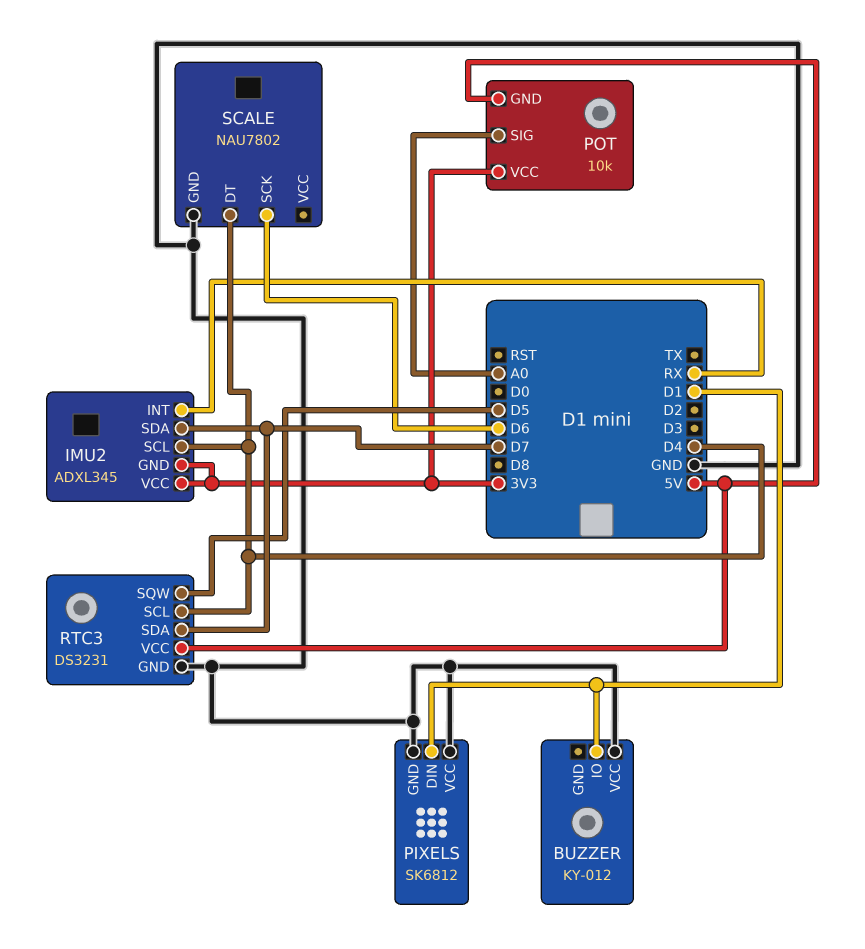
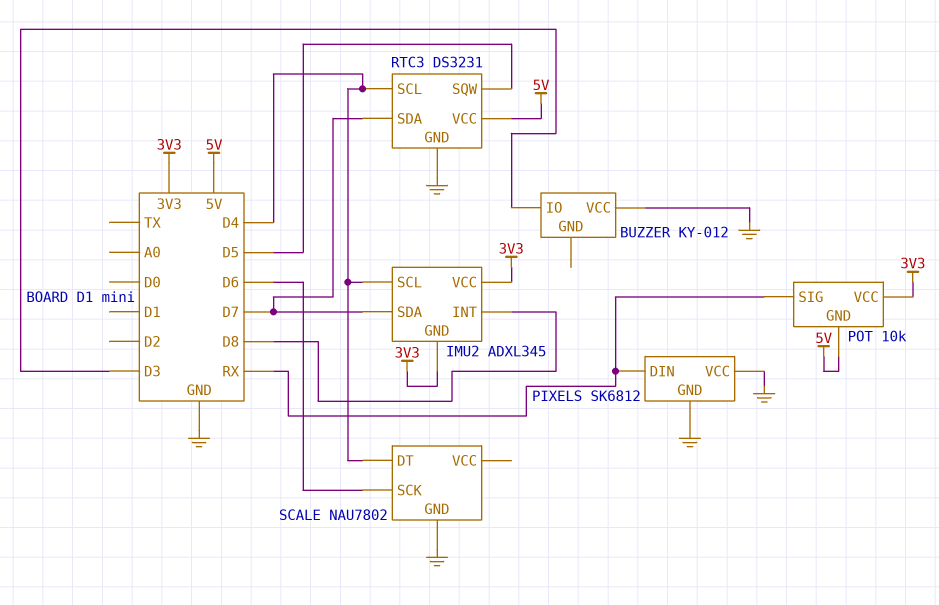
BUZZER pin IO: D1 -> D3
IMU2 pin INT: RX -> D8
PIXELS pin DIN: D1 -> RX
POT pin SIG: A0 -> RX

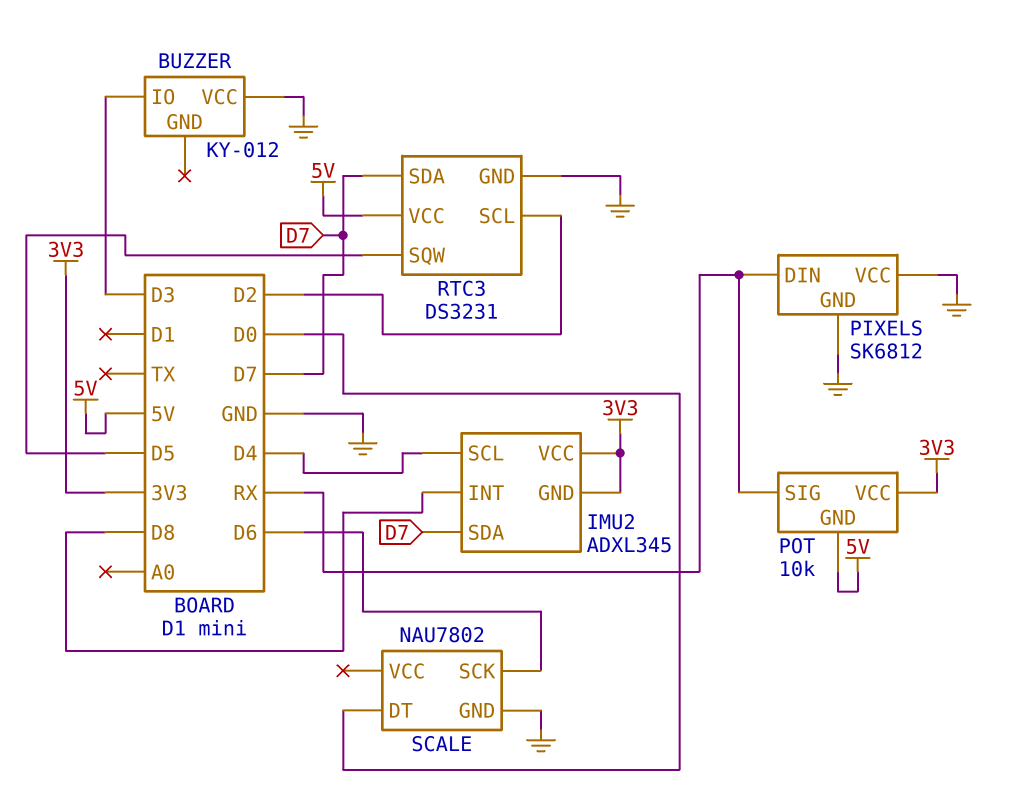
RTC3 pin SCL: D4 -> D2
SCALE pin DT: D4 -> D0

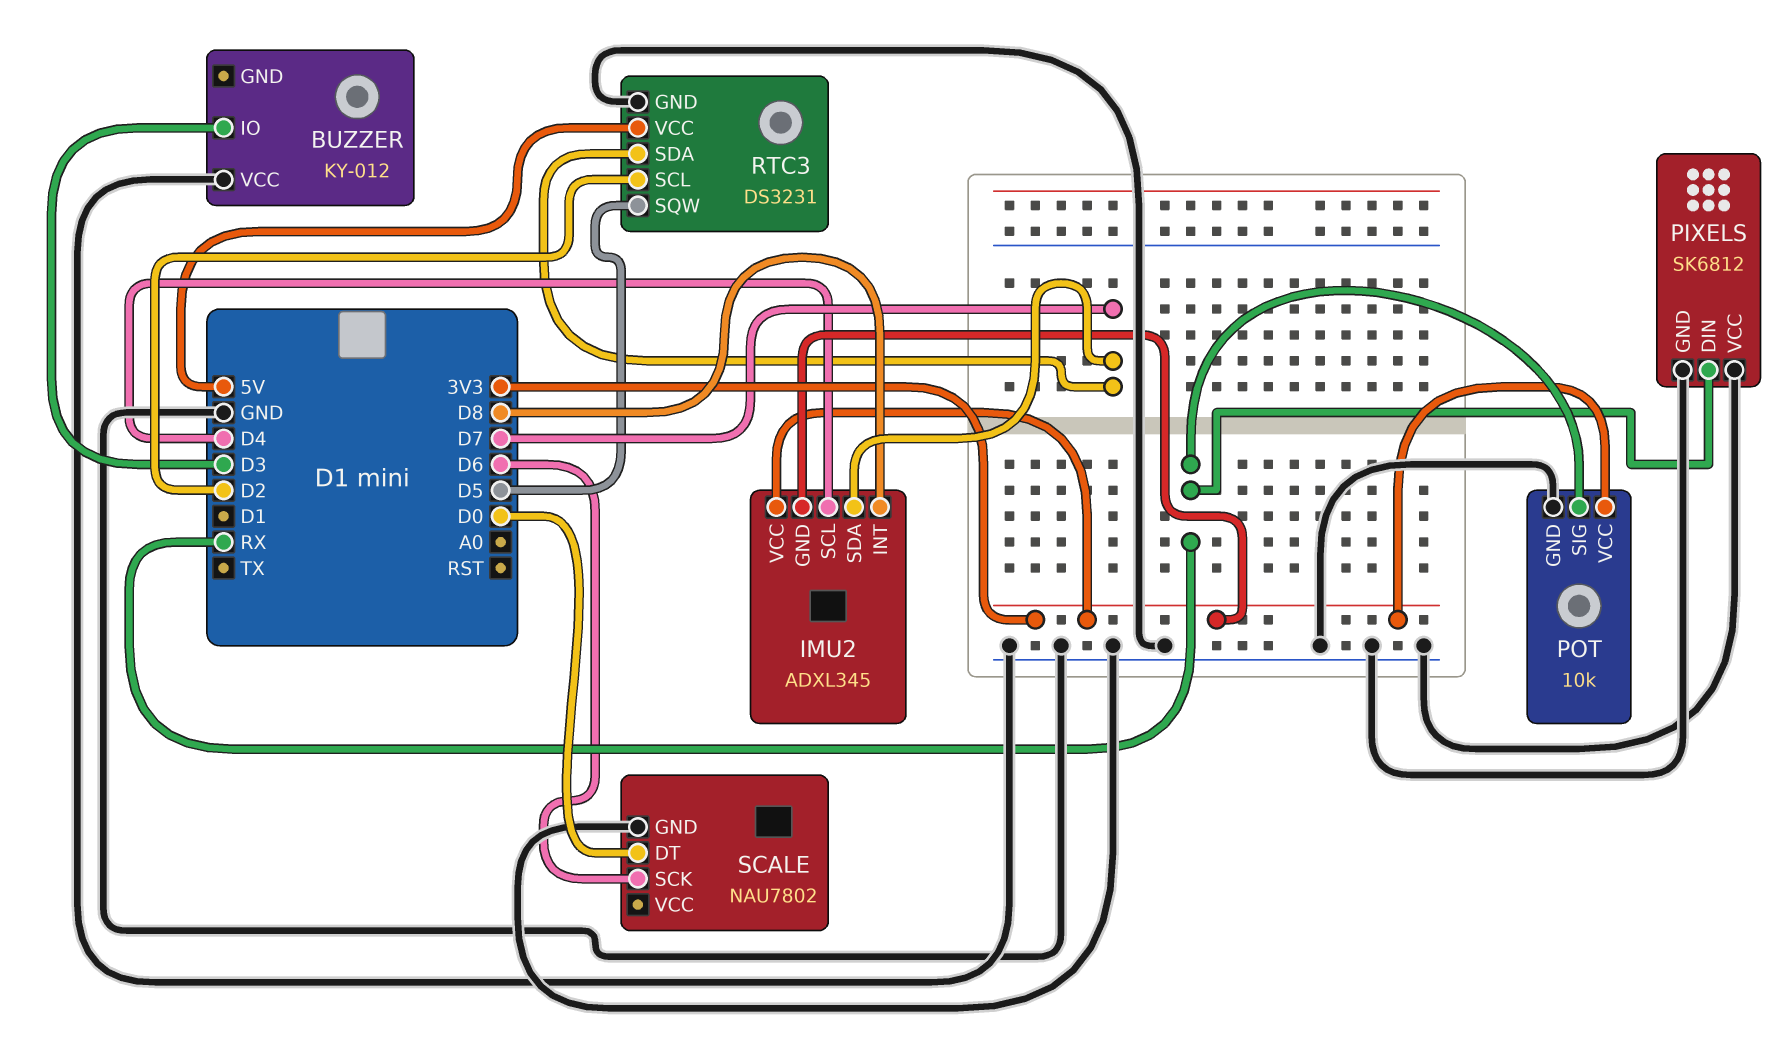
POT pin GND: 5V -> GND

